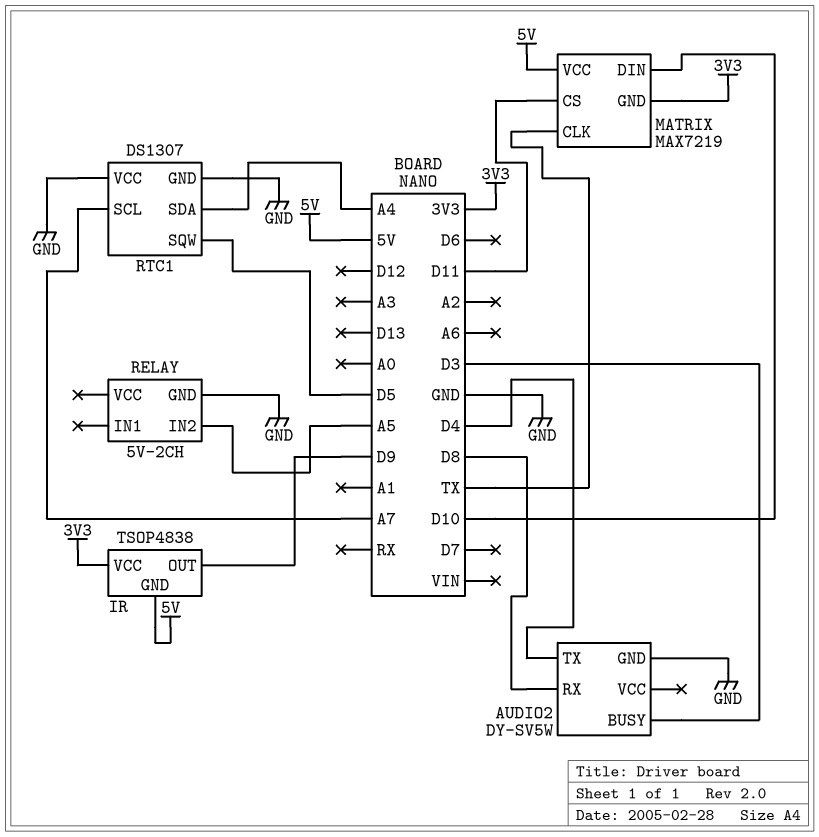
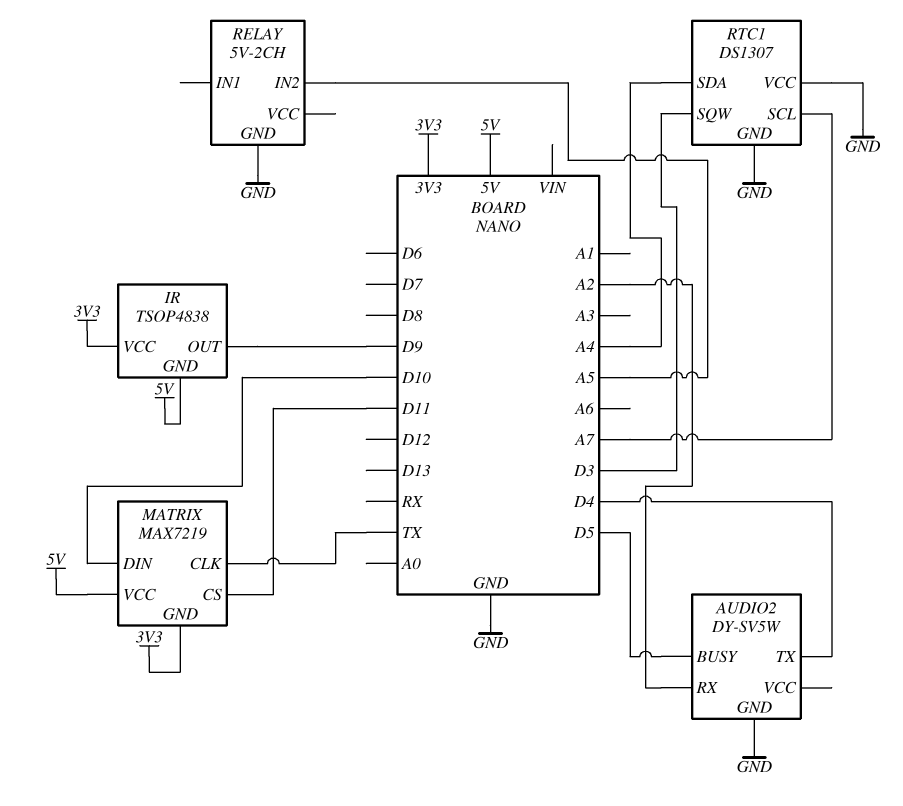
AUDIO2 pin BUSY: D3 -> D5
AUDIO2 pin RX: D8 -> A2
RTC1 pin SQW: D5 -> D3

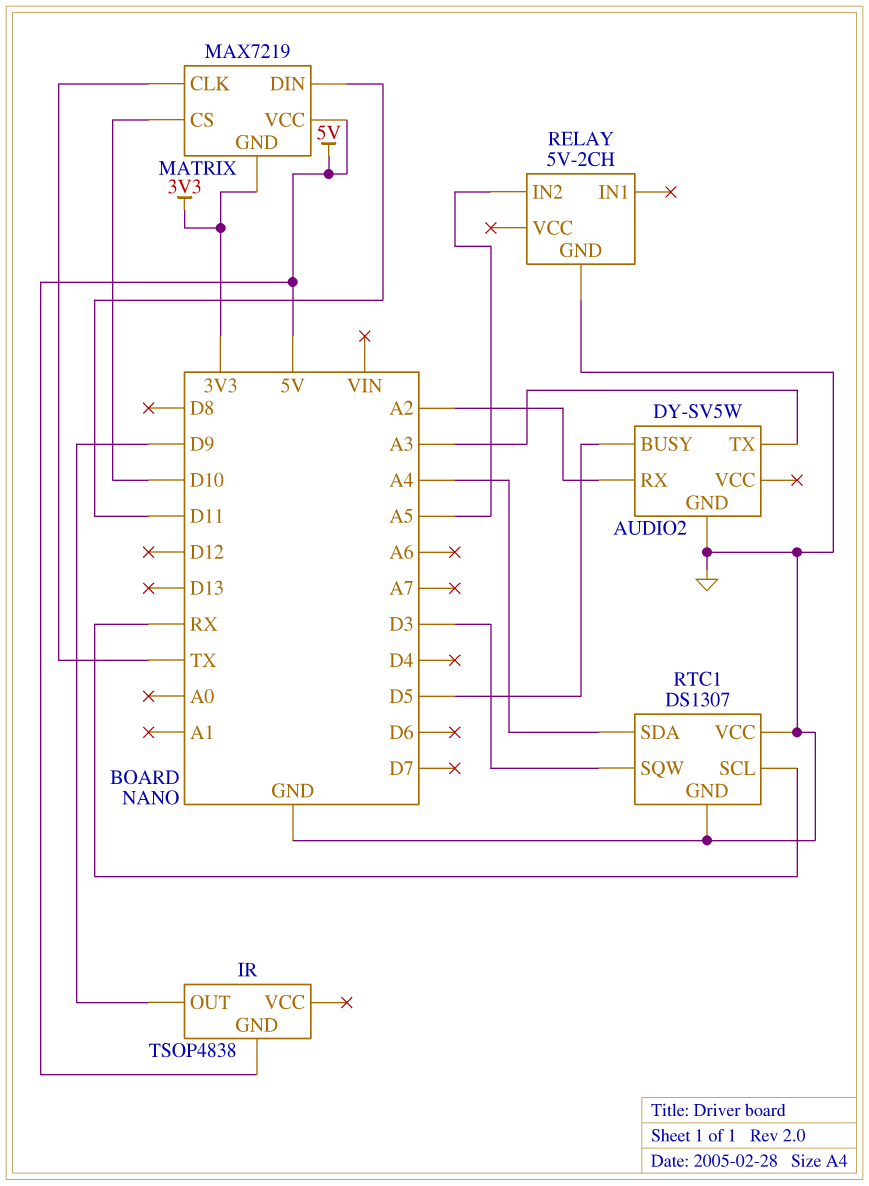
AUDIO2 pin TX: D4 -> A3
IR pin VCC: 3V3 -> none
MATRIX pin CS: D11 -> D10
MATRIX pin DIN: D10 -> D11
RTC1 pin SCL: A7 -> RX

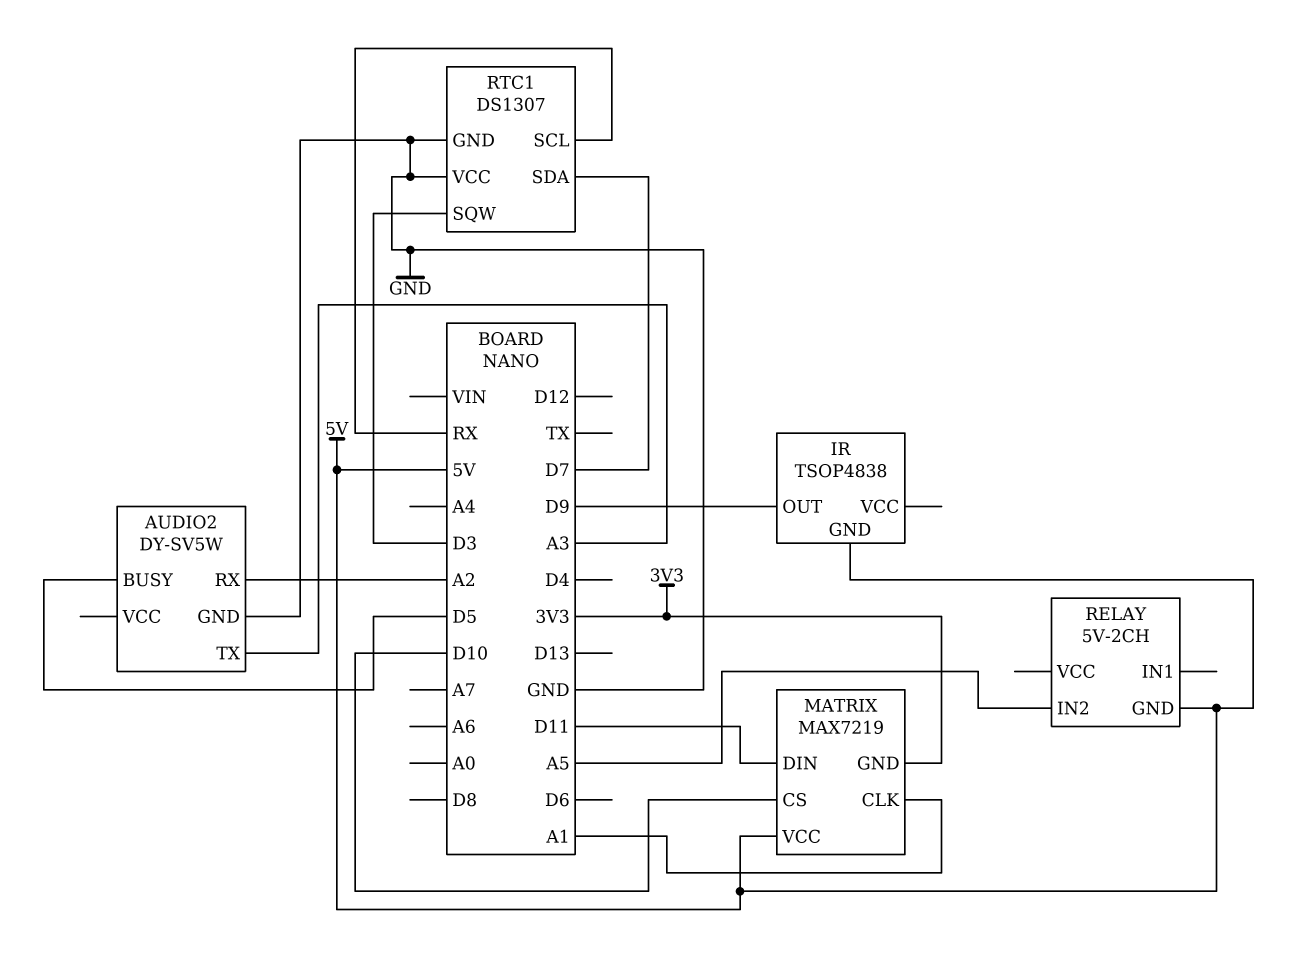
MATRIX pin CLK: TX -> A1
RELAY pin GND: GND -> 5V
RTC1 pin SDA: A4 -> D7

